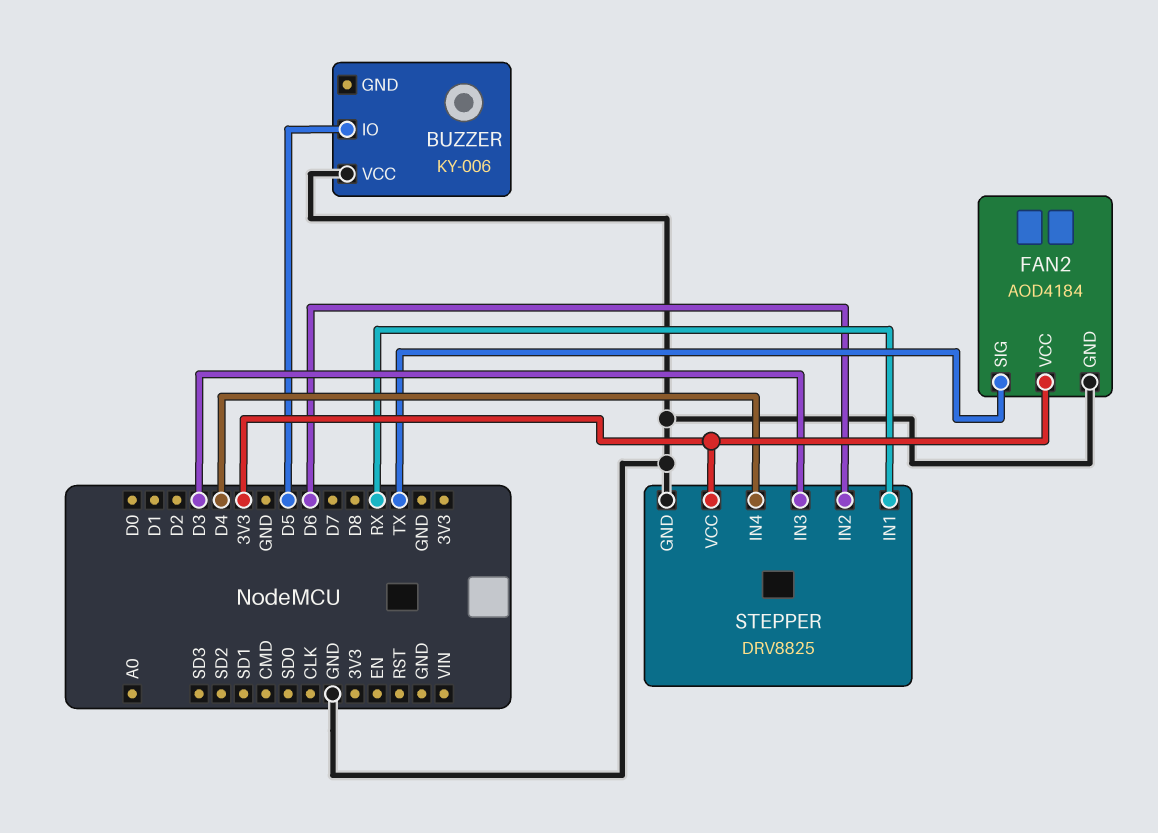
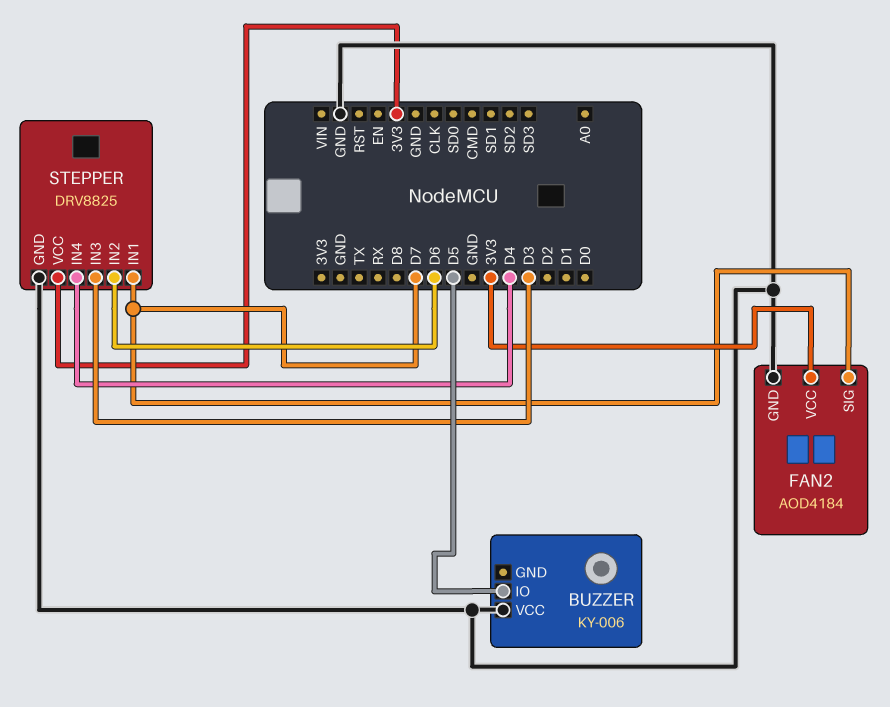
FAN2 pin SIG: TX -> D7
STEPPER pin IN1: RX -> D7

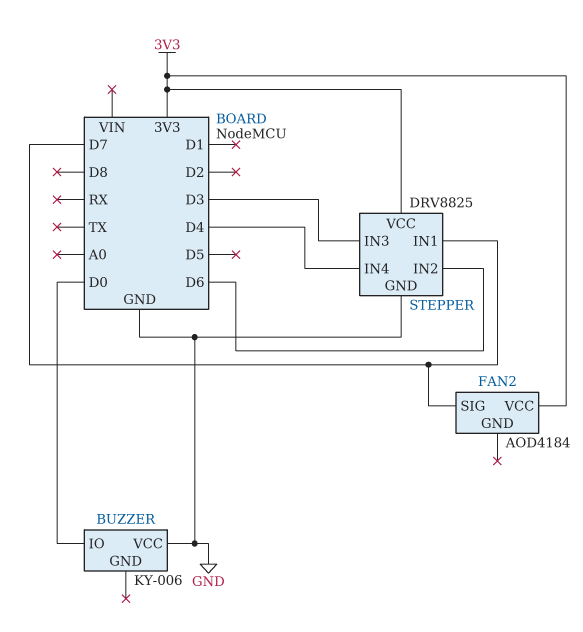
BUZZER pin IO: D5 -> D0
FAN2 pin GND: GND -> none

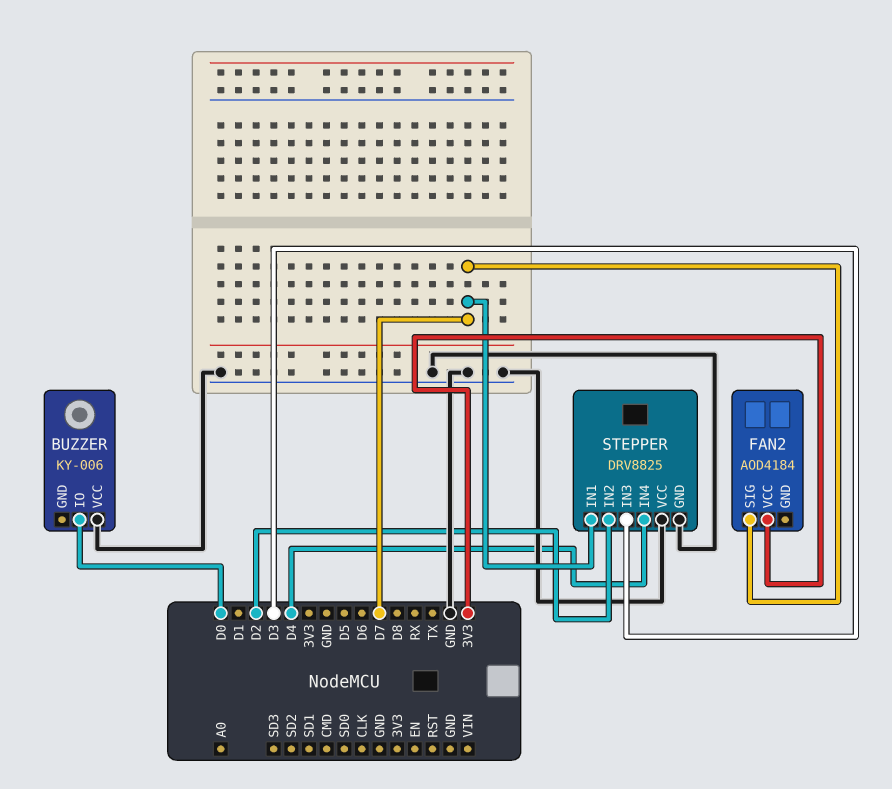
STEPPER pin IN2: D6 -> D2
STEPPER pin VCC: 3V3 -> GND

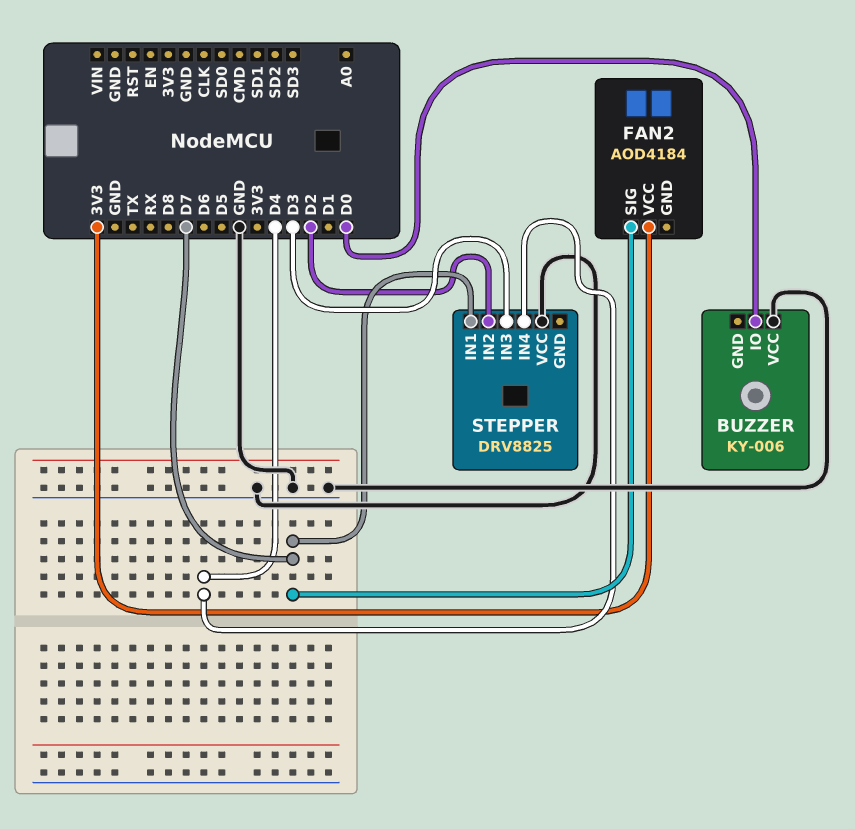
STEPPER pin GND: GND -> none

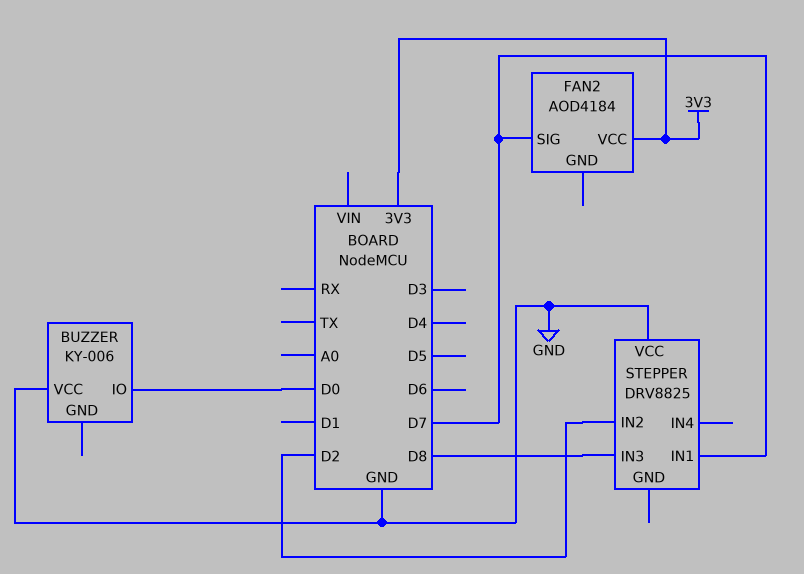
STEPPER pin IN3: D3 -> D8
STEPPER pin IN4: D4 -> none

